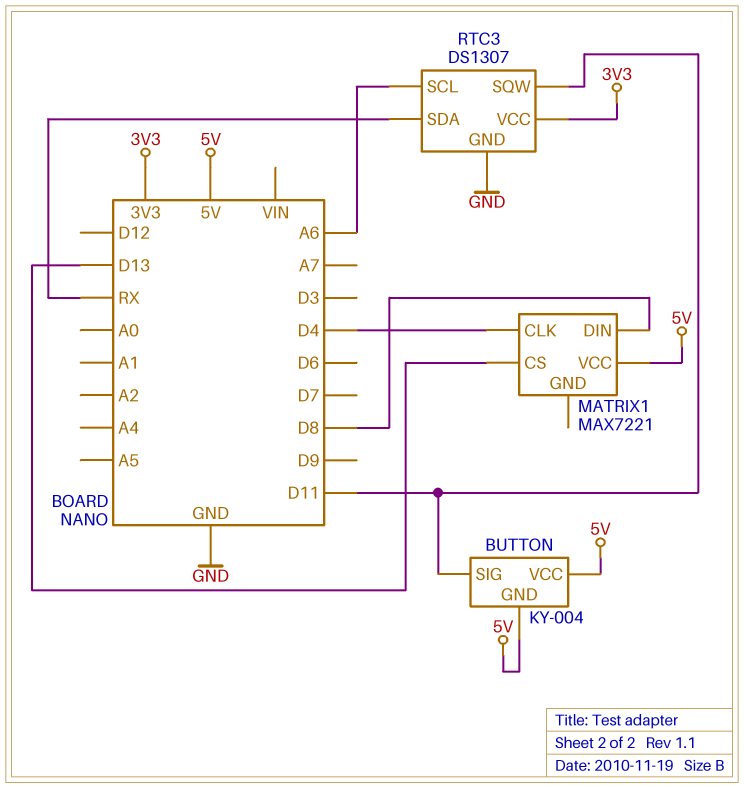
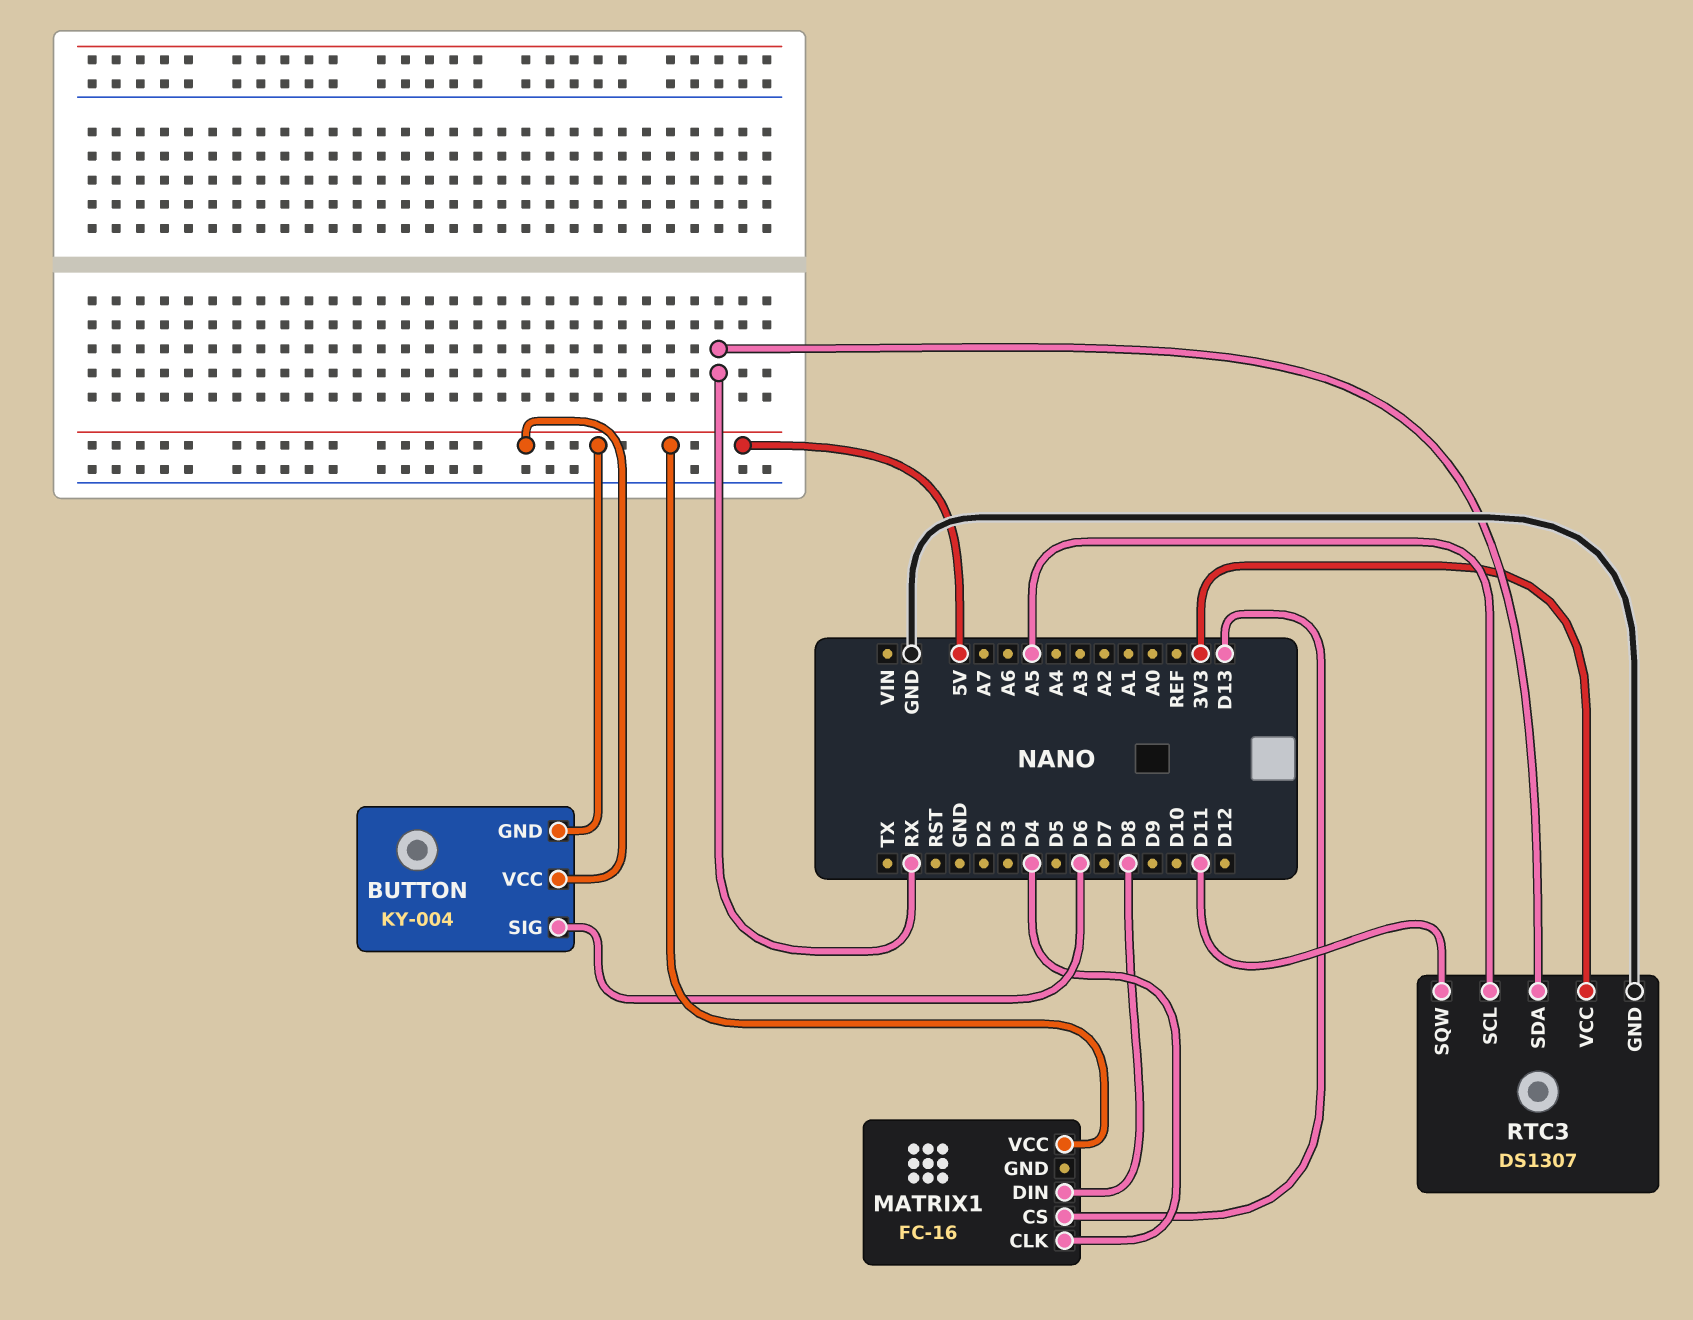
BUTTON pin SIG: D11 -> D6
MATRIX1: MAX7221 -> FC-16
RTC3 pin SCL: A6 -> A5

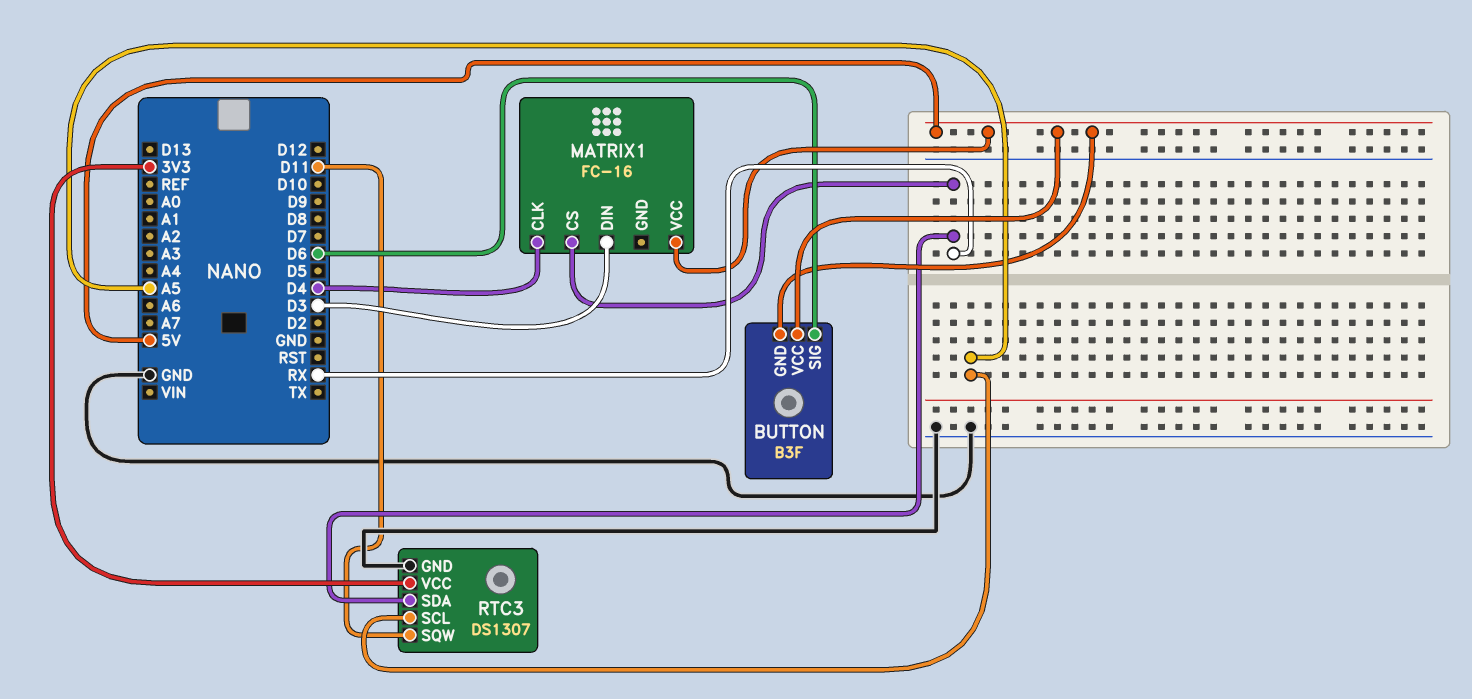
BUTTON: KY-004 -> B3F
MATRIX1 pin CS: D13 -> RX
MATRIX1 pin DIN: D8 -> D3

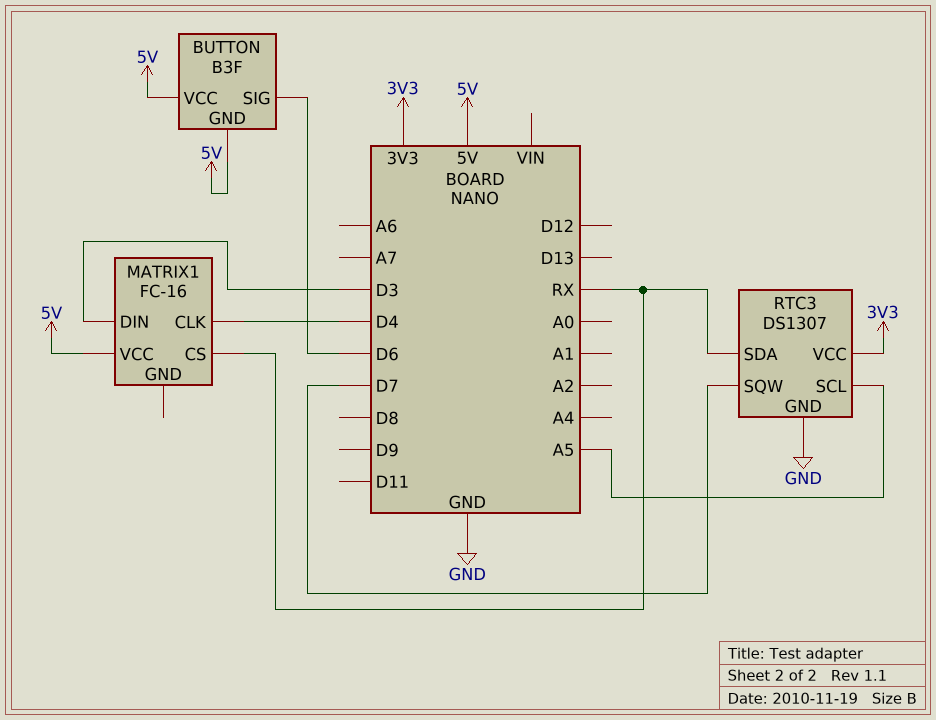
RTC3 pin SQW: D11 -> D7

